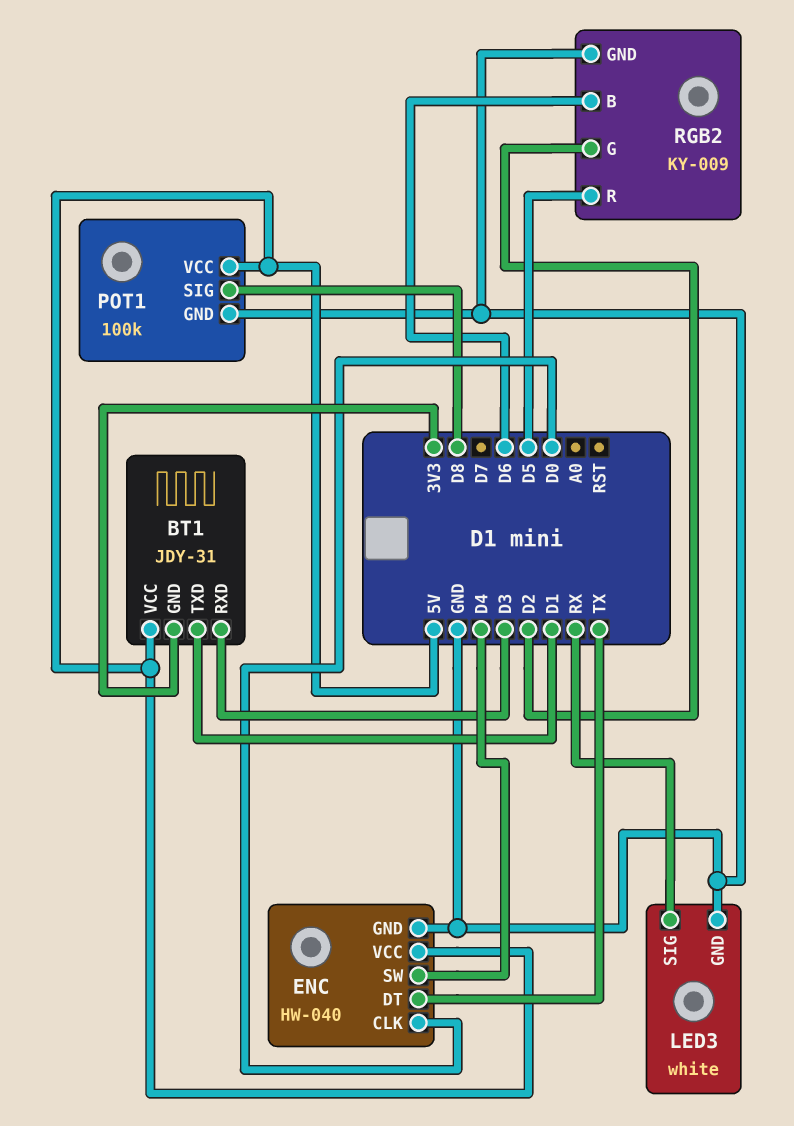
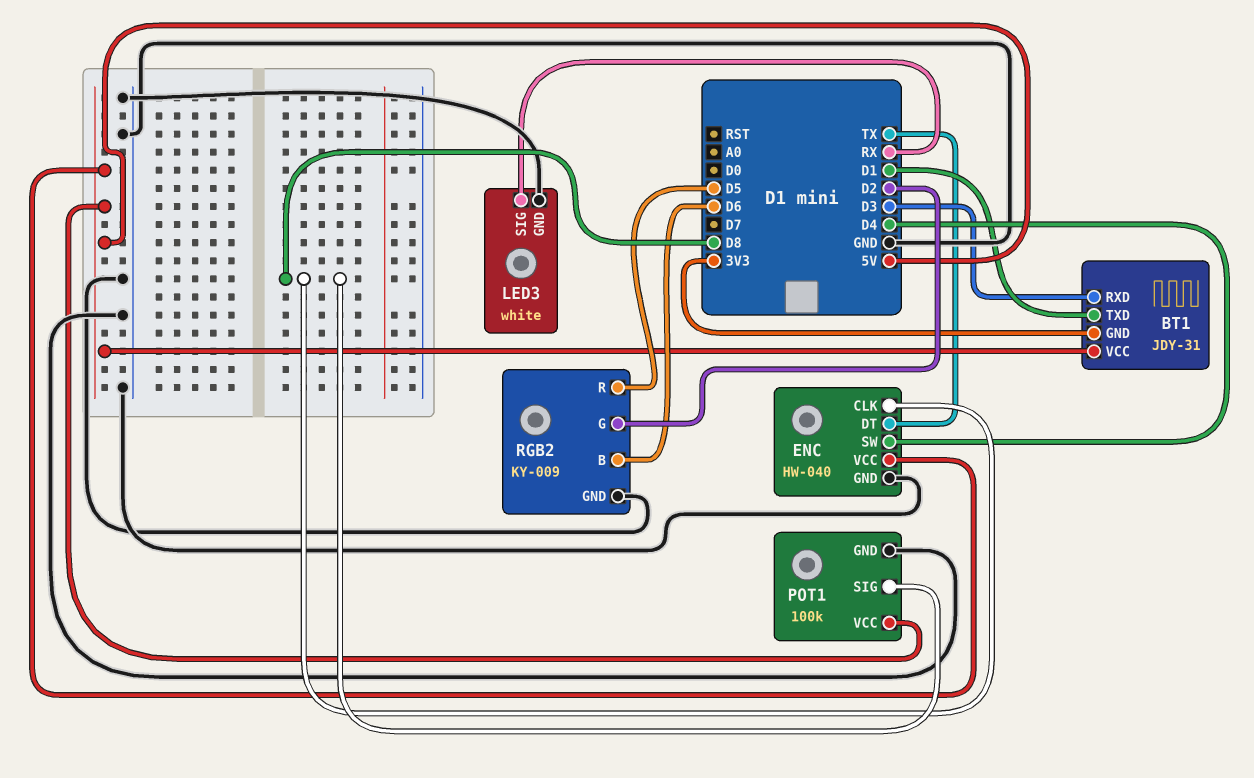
ENC pin CLK: D0 -> D8

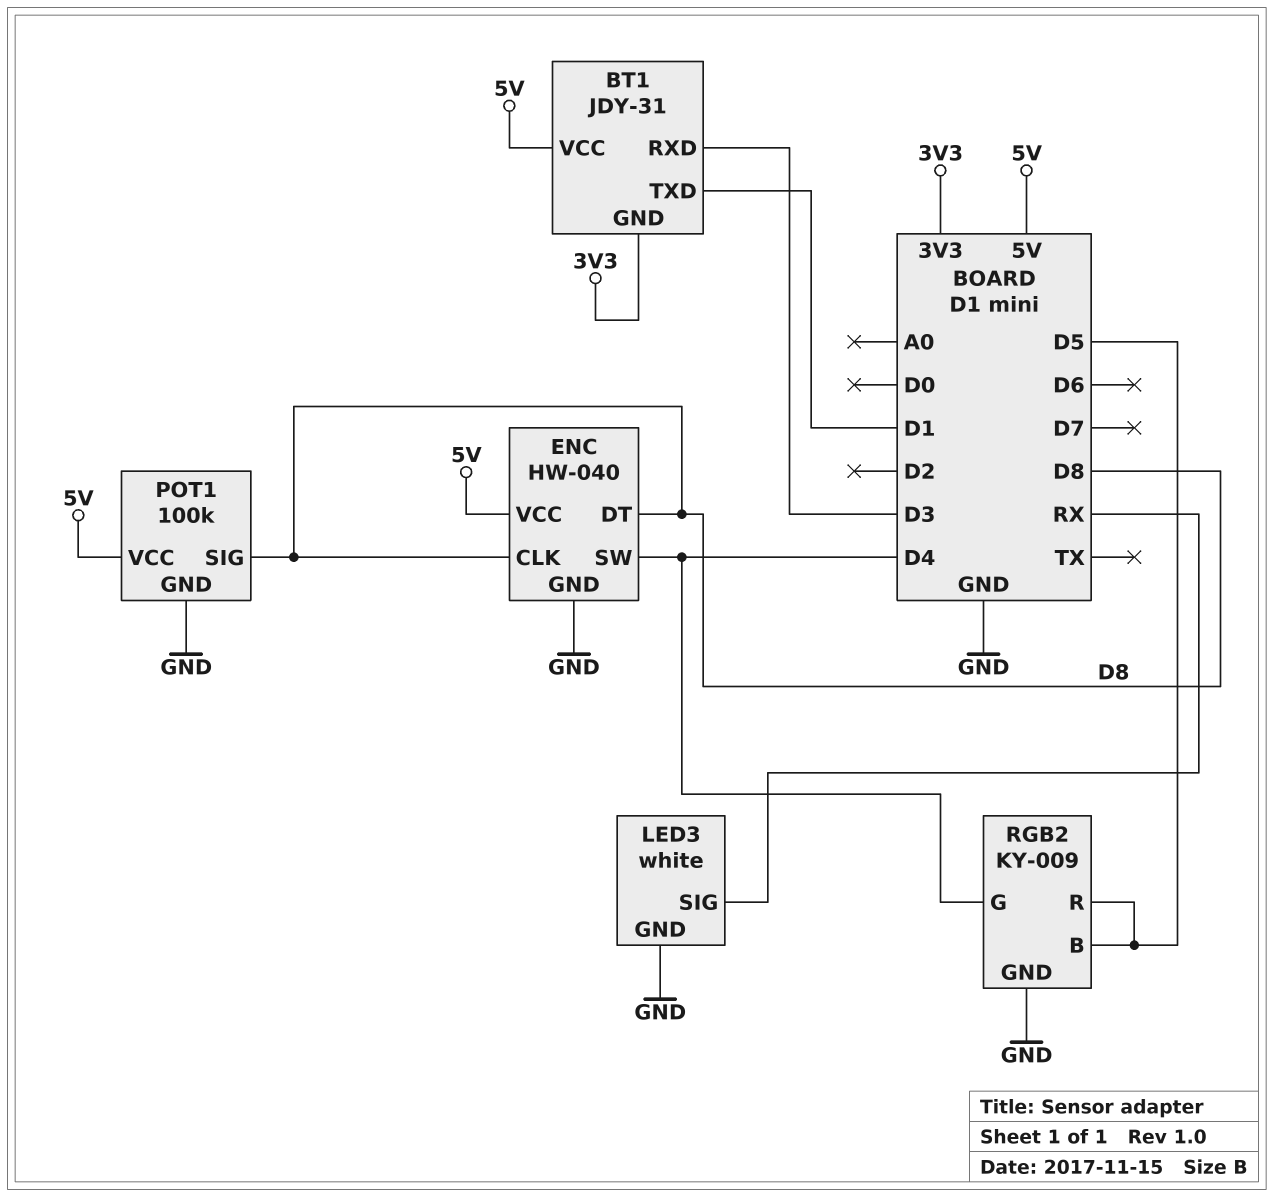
ENC pin DT: TX -> D8
RGB2 pin B: D6 -> D5
RGB2 pin G: D2 -> D4

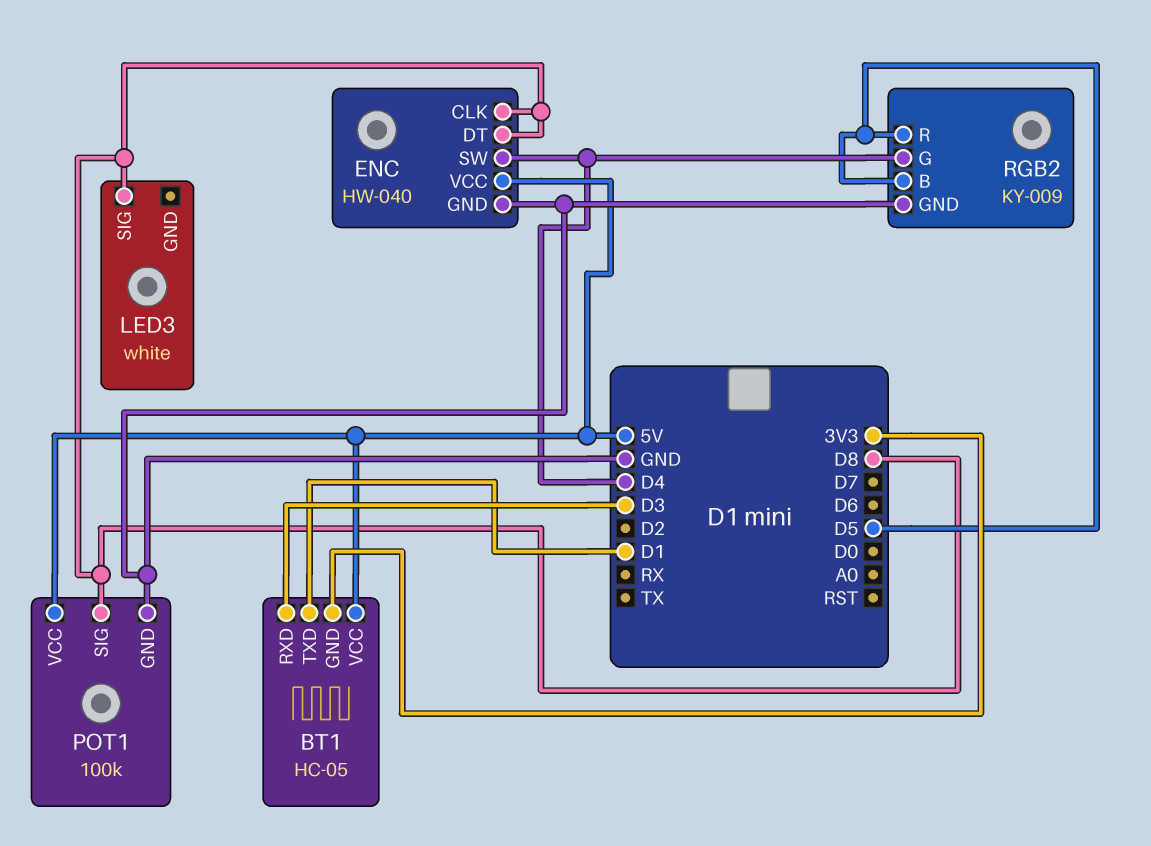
BT1: JDY-31 -> HC-05
LED3 pin GND: GND -> none
LED3 pin SIG: RX -> D8

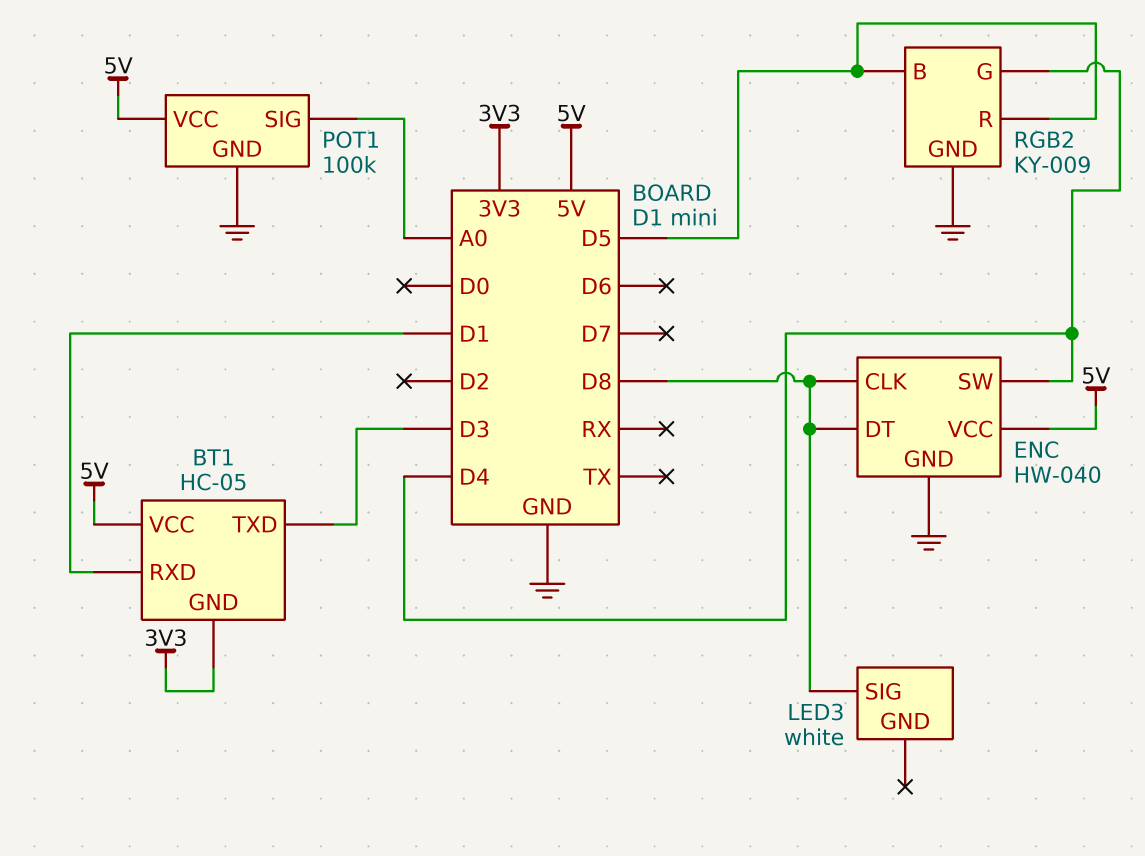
BT1 pin RXD: D3 -> D1
BT1 pin TXD: D1 -> D3
POT1 pin SIG: D8 -> A0

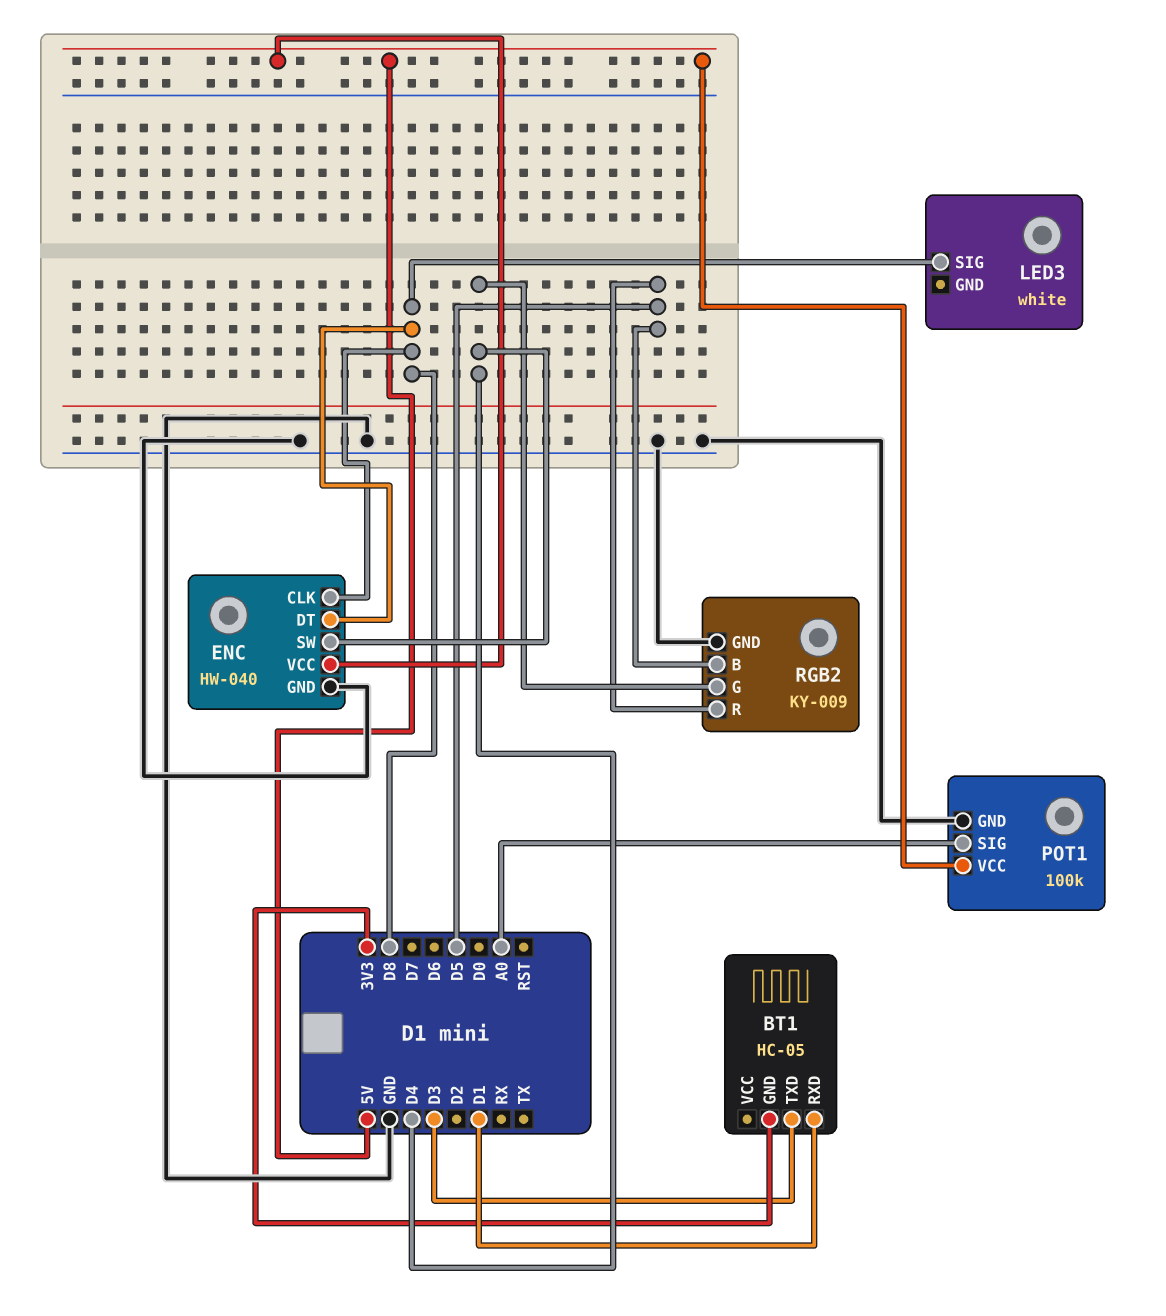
BT1 pin VCC: 5V -> none

